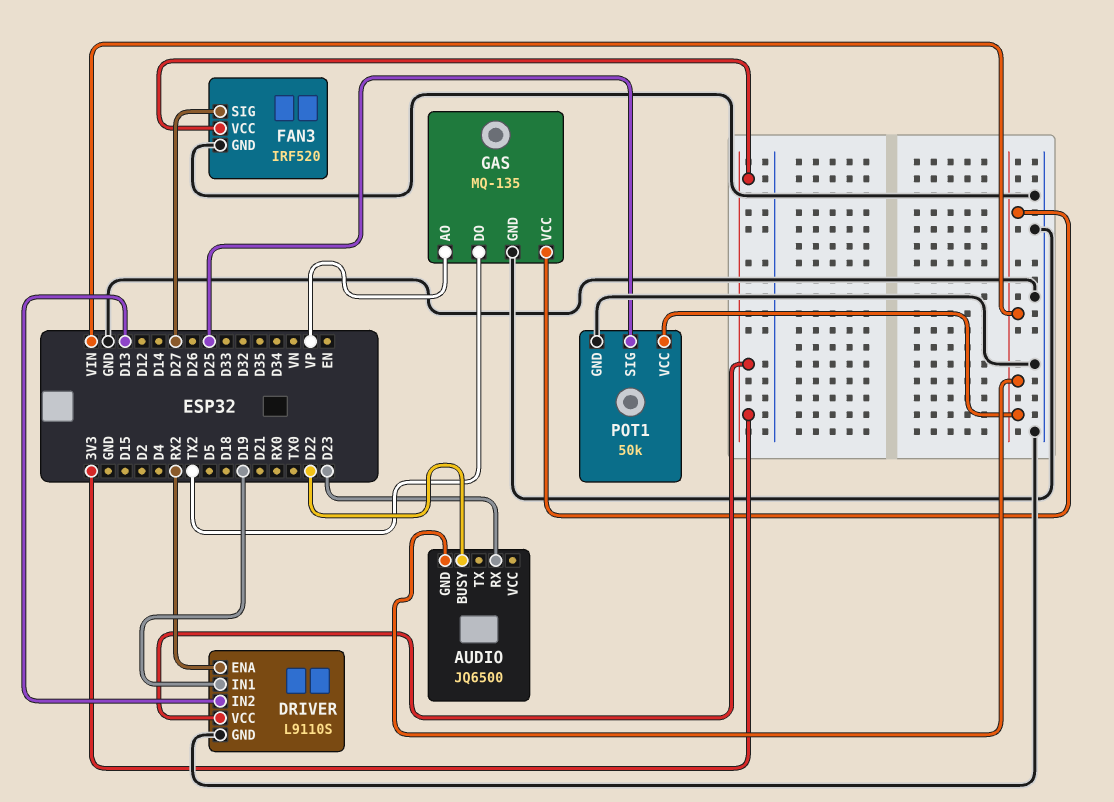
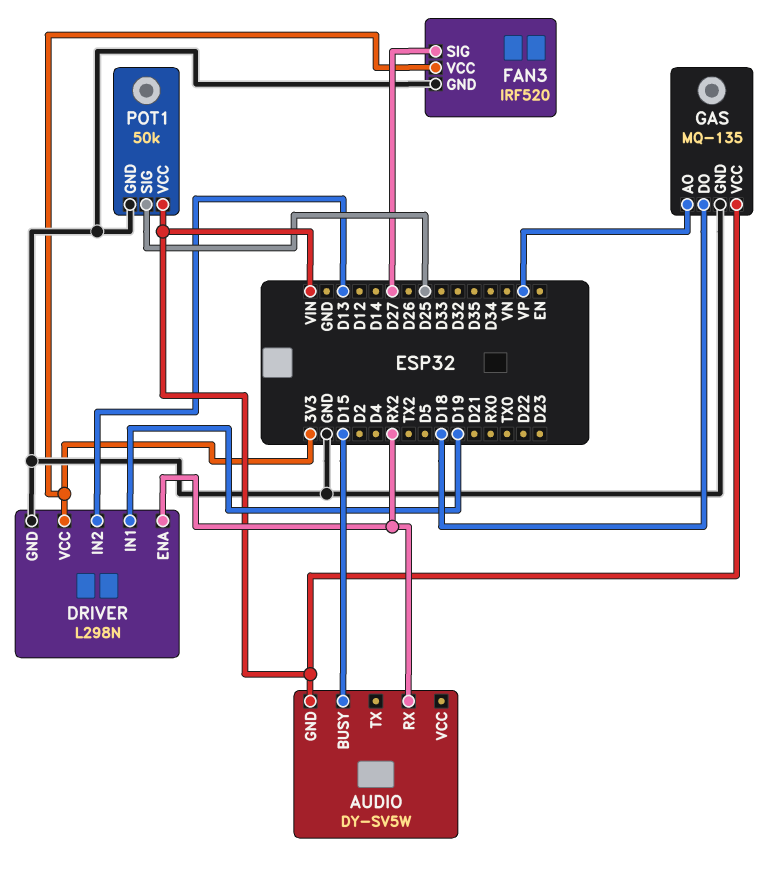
AUDIO: JQ6500 -> DY-SV5W
AUDIO pin BUSY: D22 -> D15
AUDIO pin RX: D23 -> RX2
DRIVER: L9110S -> L298N
GAS pin DO: TX2 -> D18

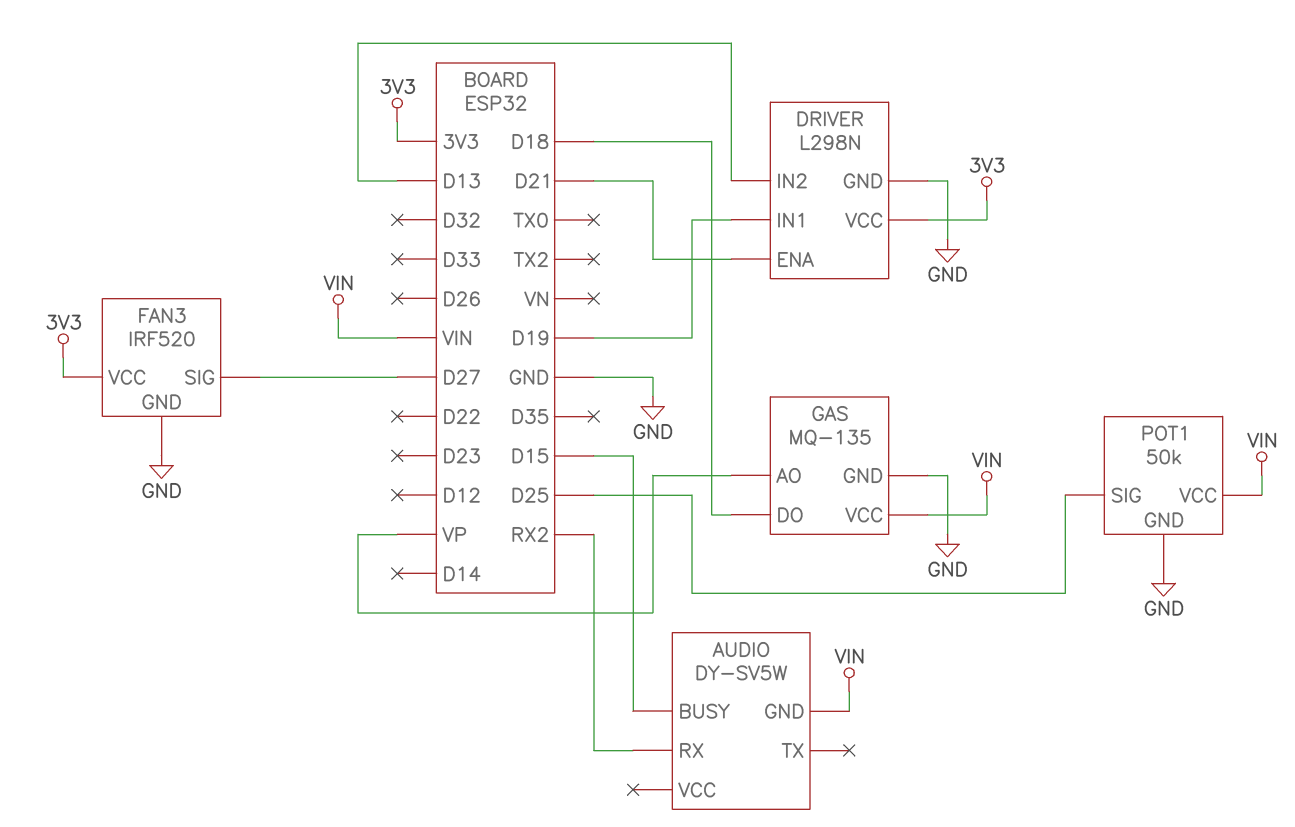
DRIVER pin ENA: RX2 -> D21

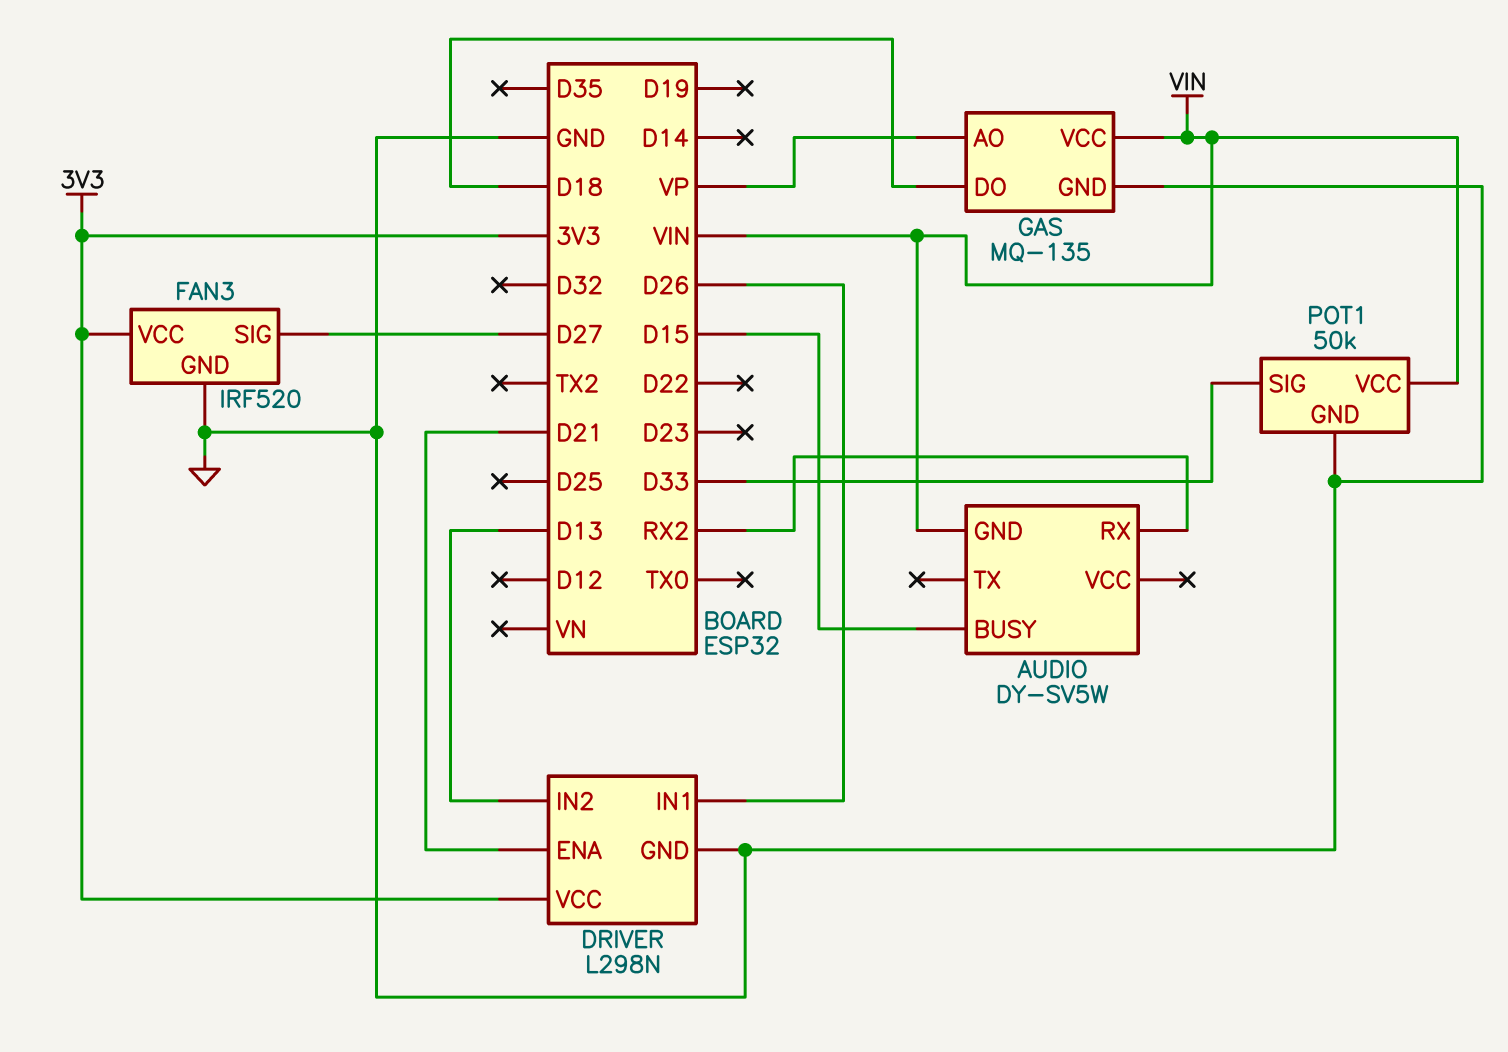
DRIVER pin IN1: D19 -> D26
POT1 pin SIG: D25 -> D33

